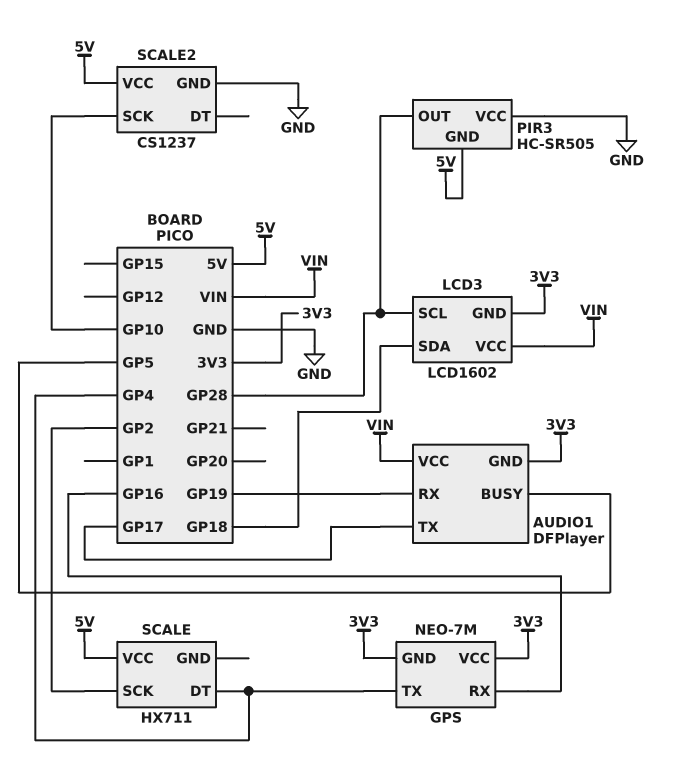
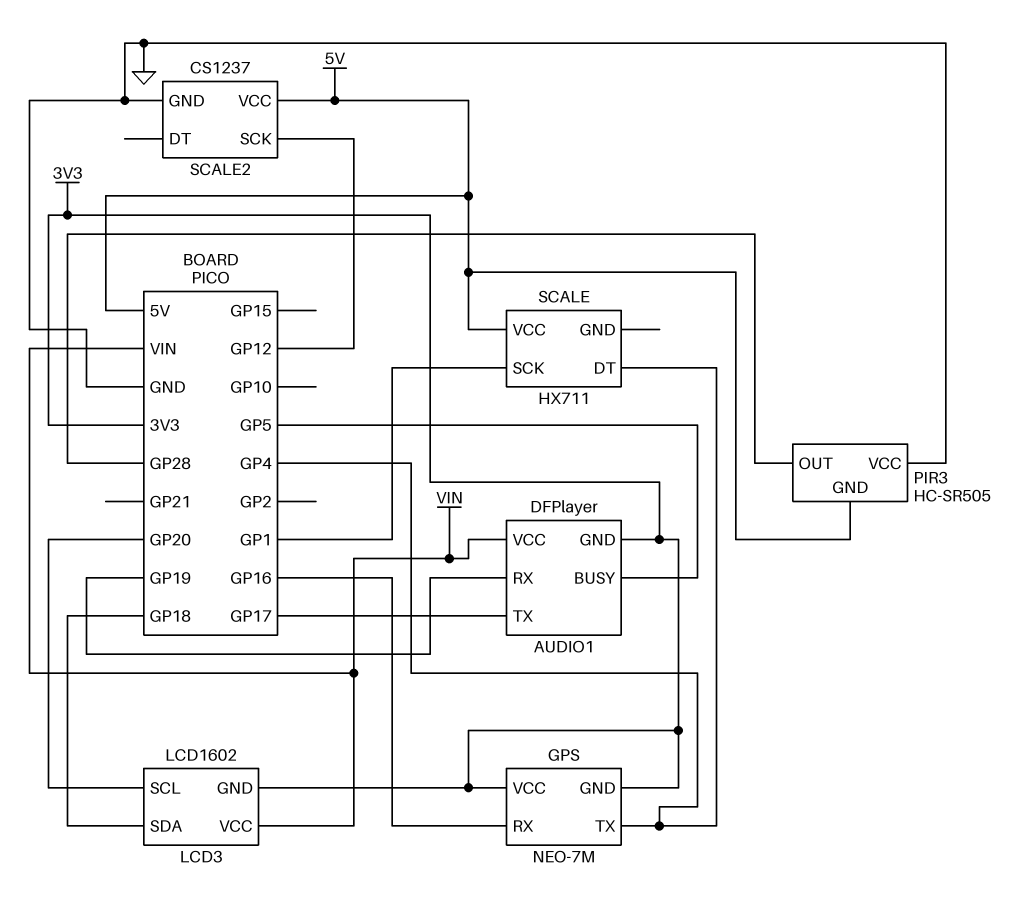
LCD3 pin SCL: GP28 -> GP20
SCALE pin SCK: GP2 -> GP1
SCALE2 pin SCK: GP10 -> GP12

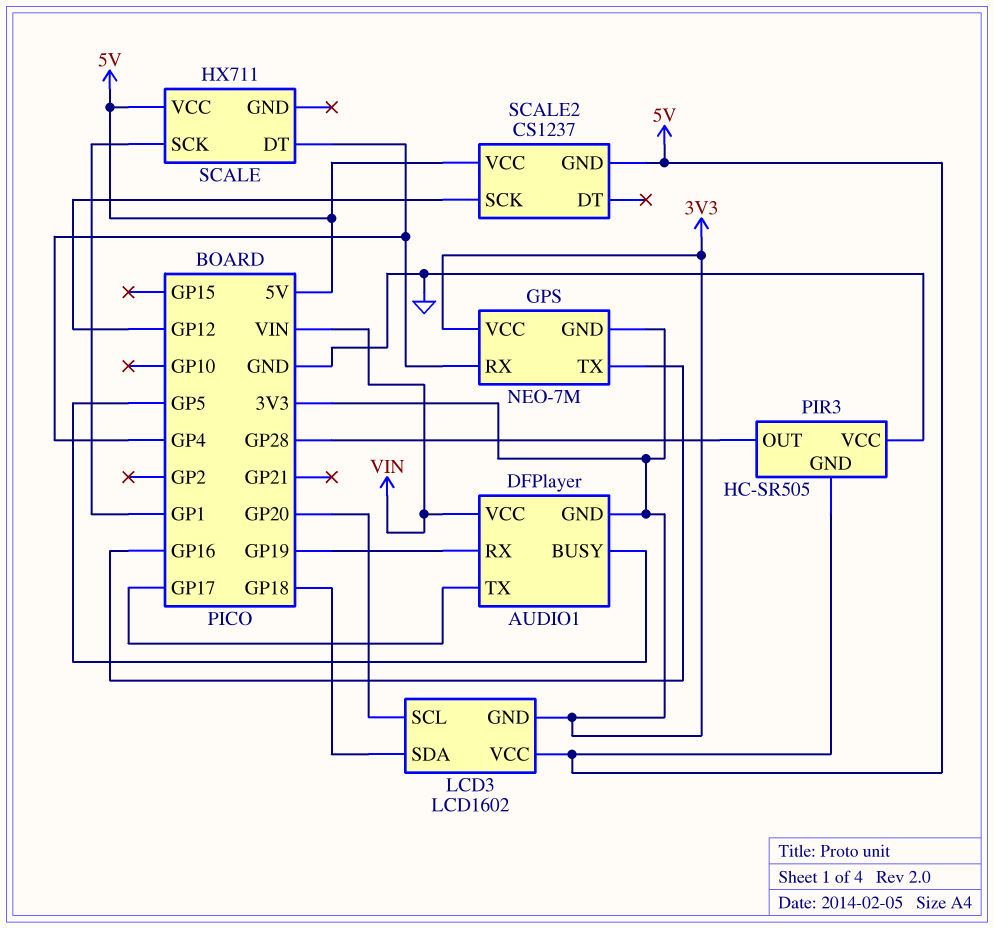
GPS pin RX: GP16 -> GP4
GPS pin TX: GP4 -> GP16
LCD3 pin VCC: VIN -> 5V
SCALE2 pin GND: GND -> 5V

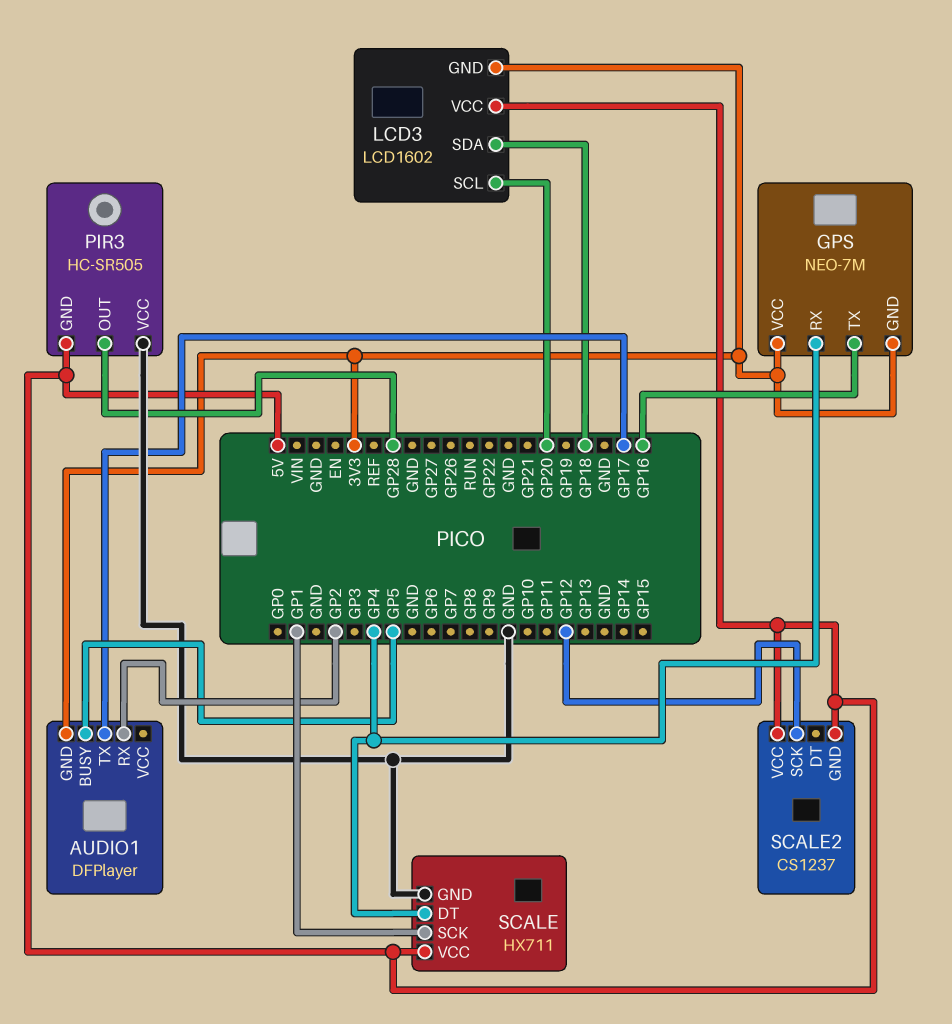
AUDIO1 pin RX: GP19 -> GP2
AUDIO1 pin VCC: VIN -> none
SCALE pin GND: none -> GND

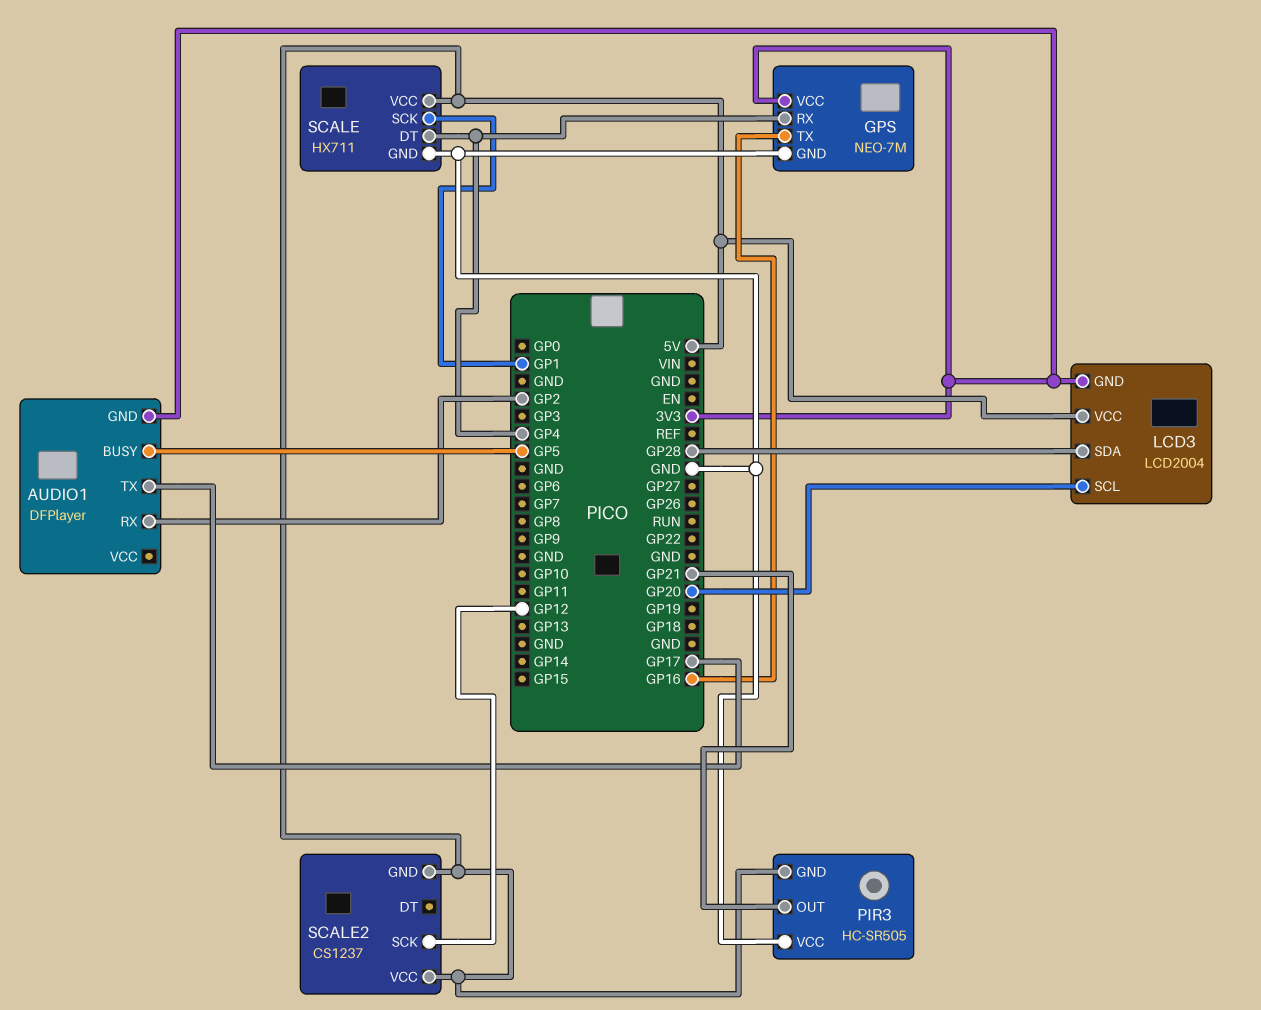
GPS pin GND: 3V3 -> GND
LCD3: LCD1602 -> LCD2004
LCD3 pin SDA: GP18 -> GP28
PIR3 pin OUT: GP28 -> GP21

